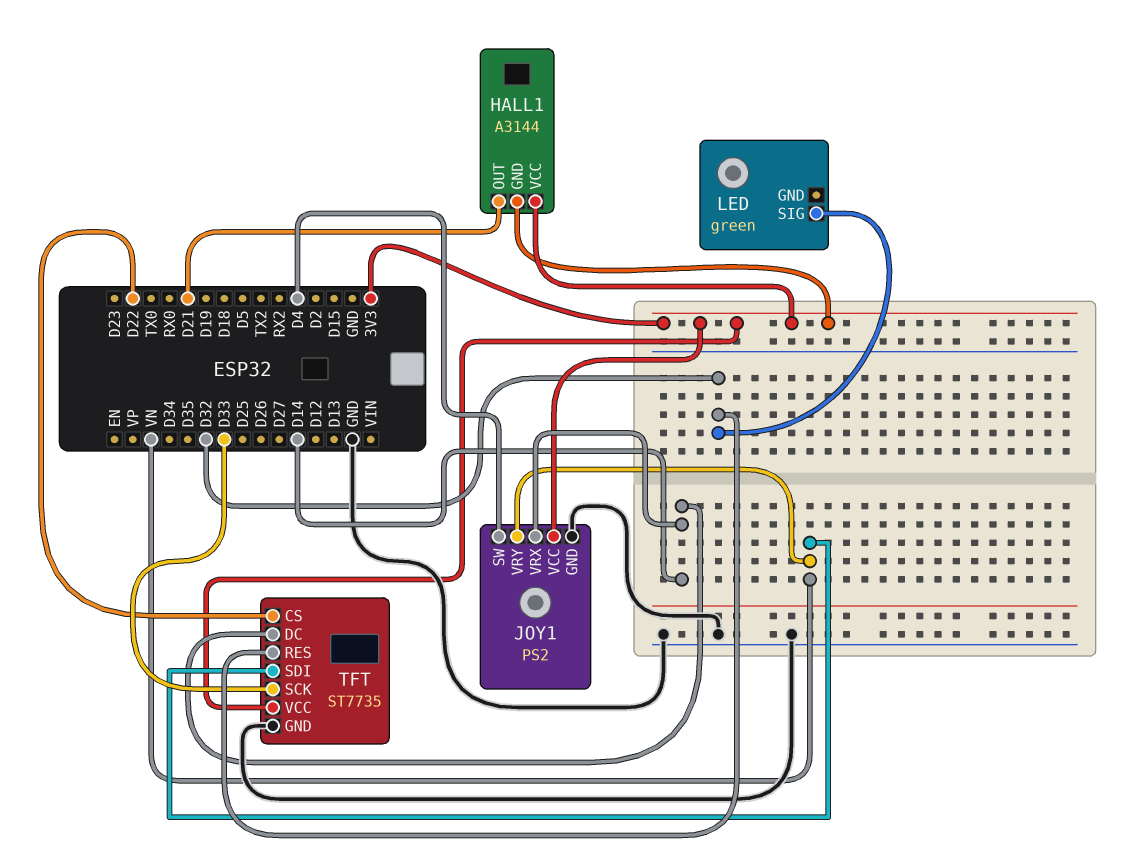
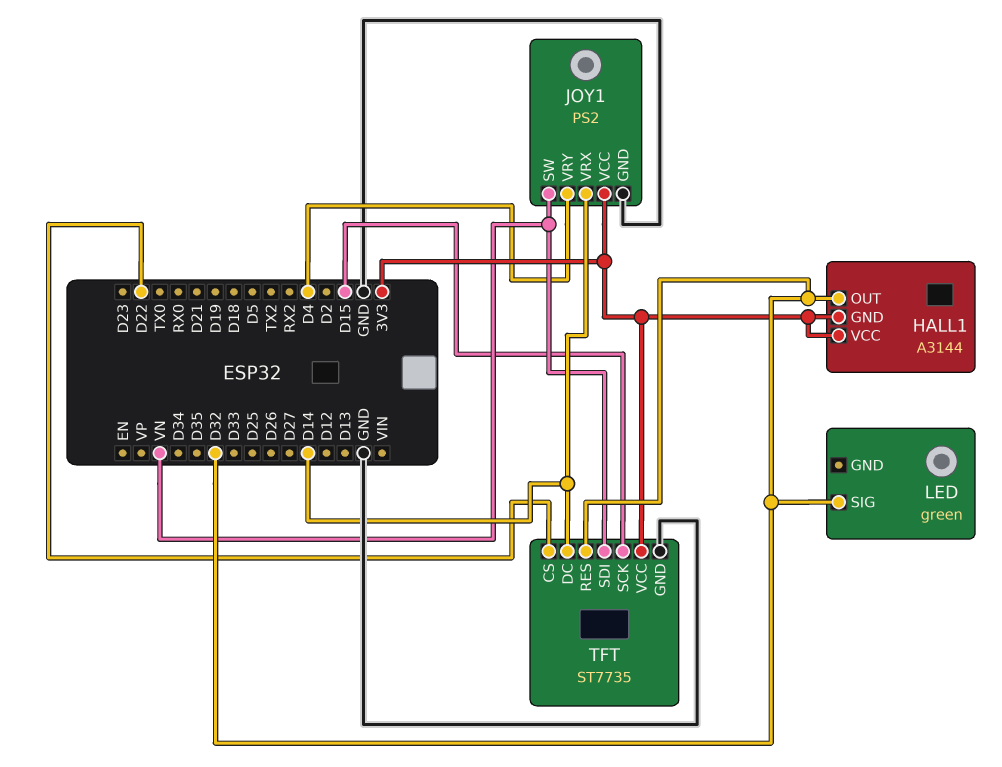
HALL1 pin OUT: D21 -> D32
JOY1 pin SW: D4 -> VN
JOY1 pin VRY: VN -> D4
TFT pin SCK: D33 -> D15

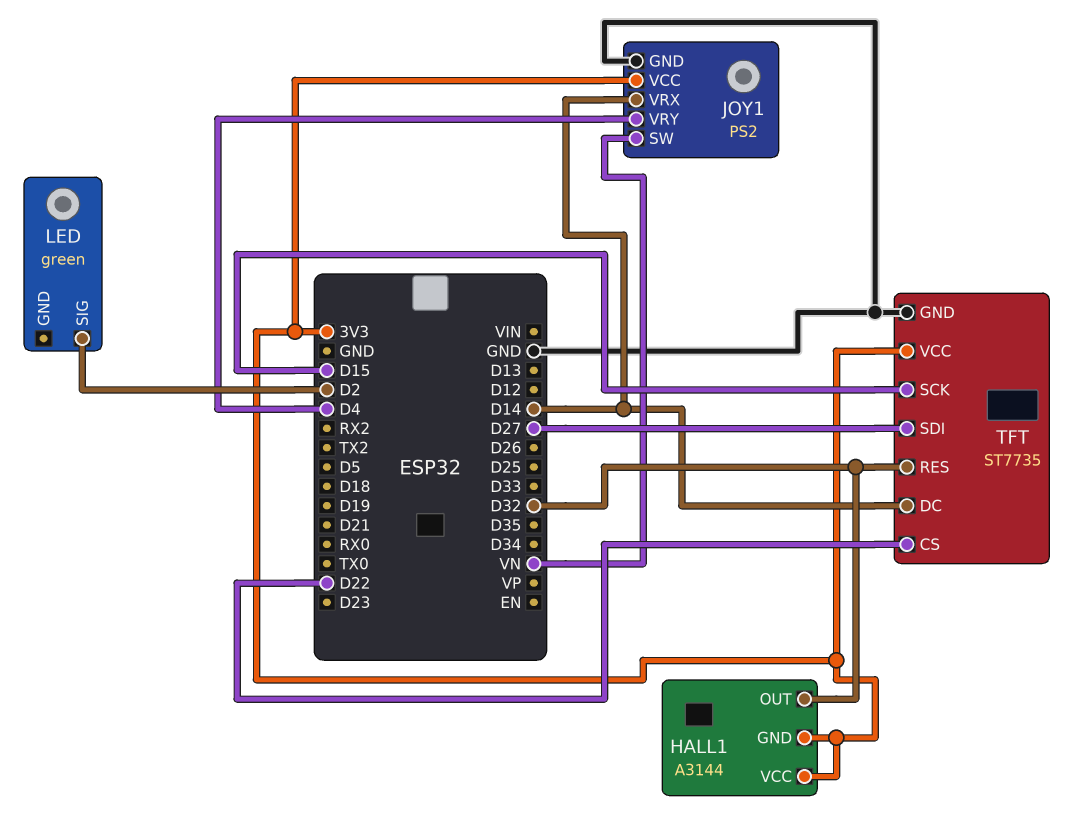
LED pin SIG: D32 -> D2
TFT pin SDI: VN -> D27

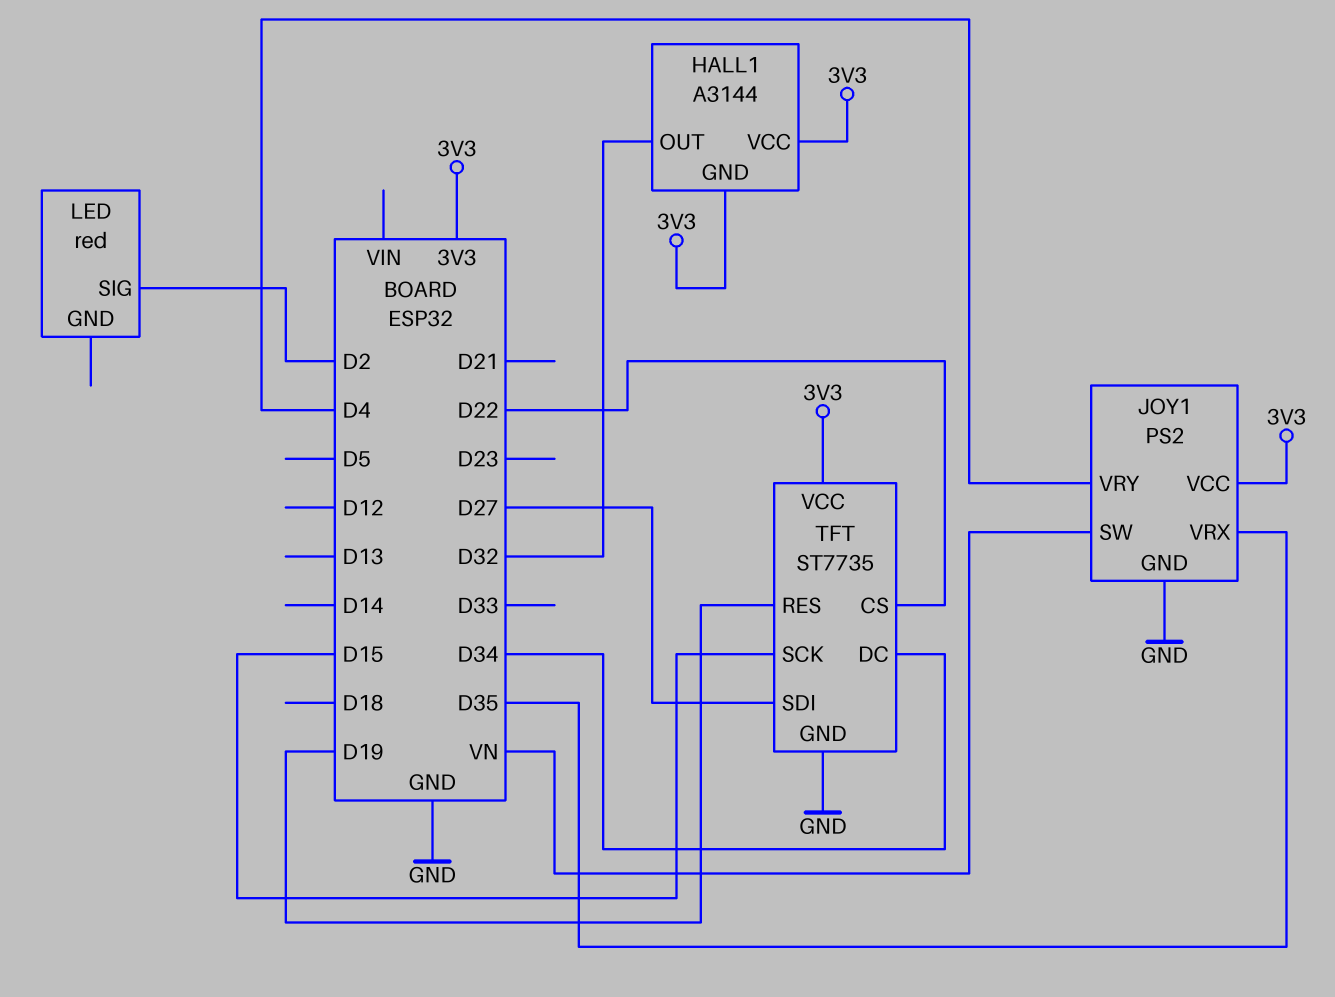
JOY1 pin VRX: D14 -> D35
LED: green -> red
TFT pin DC: D14 -> D34
TFT pin RES: D32 -> D19

